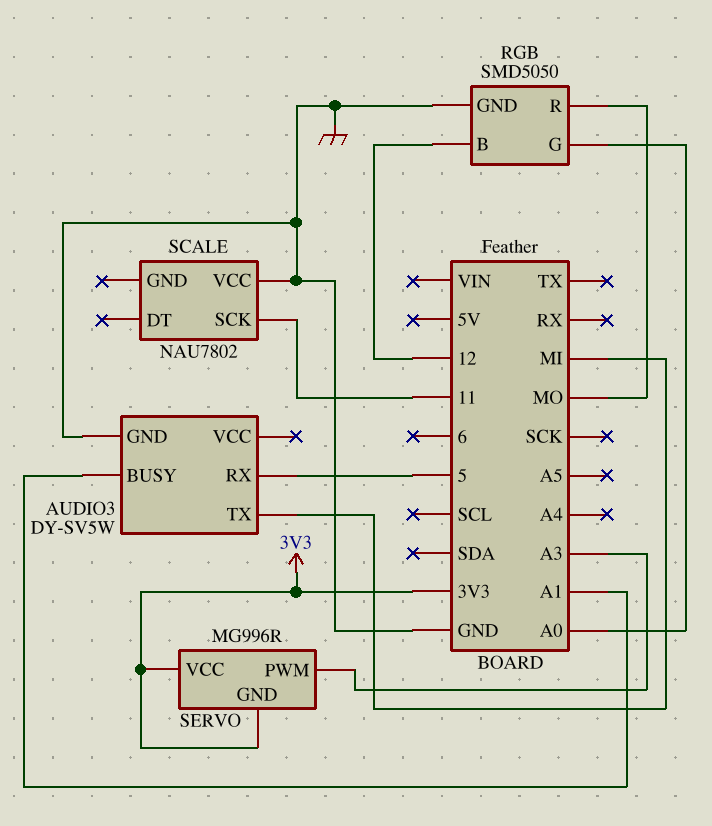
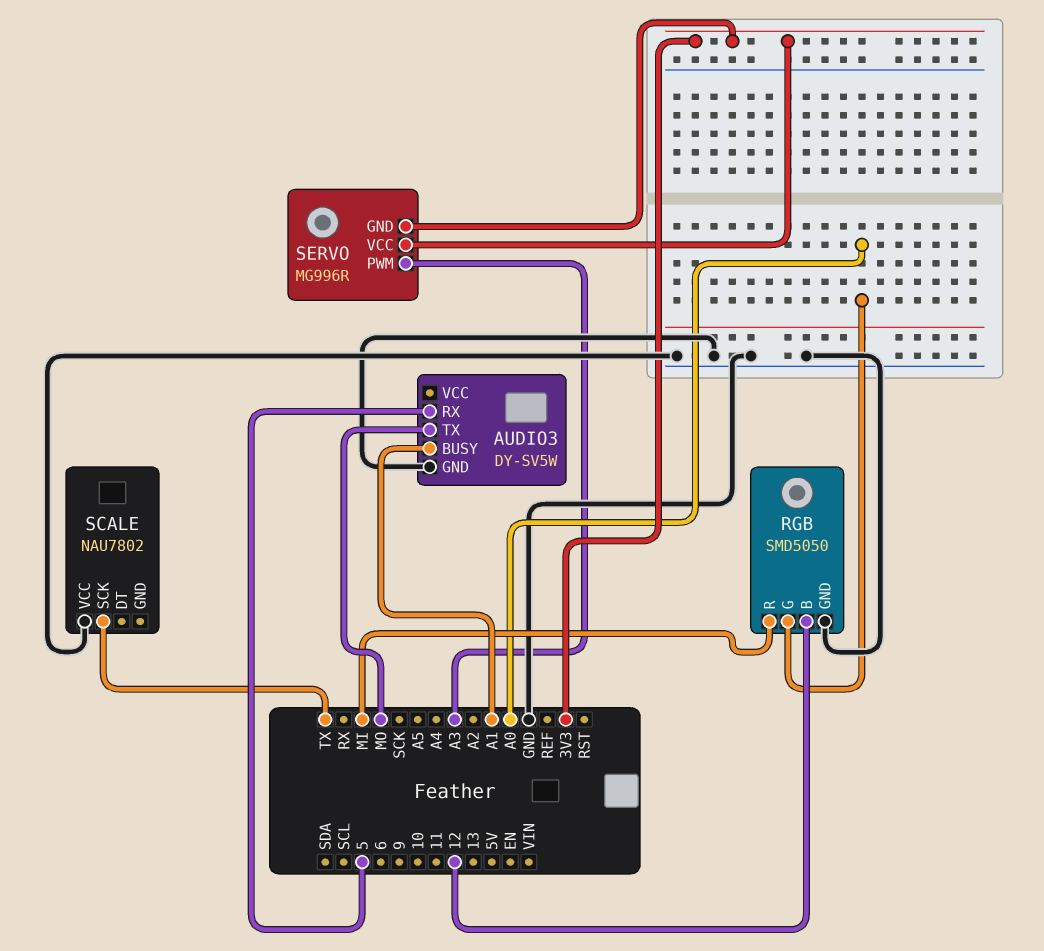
AUDIO3 pin TX: MI -> MO
RGB pin R: MO -> MI
SCALE pin SCK: 11 -> TX

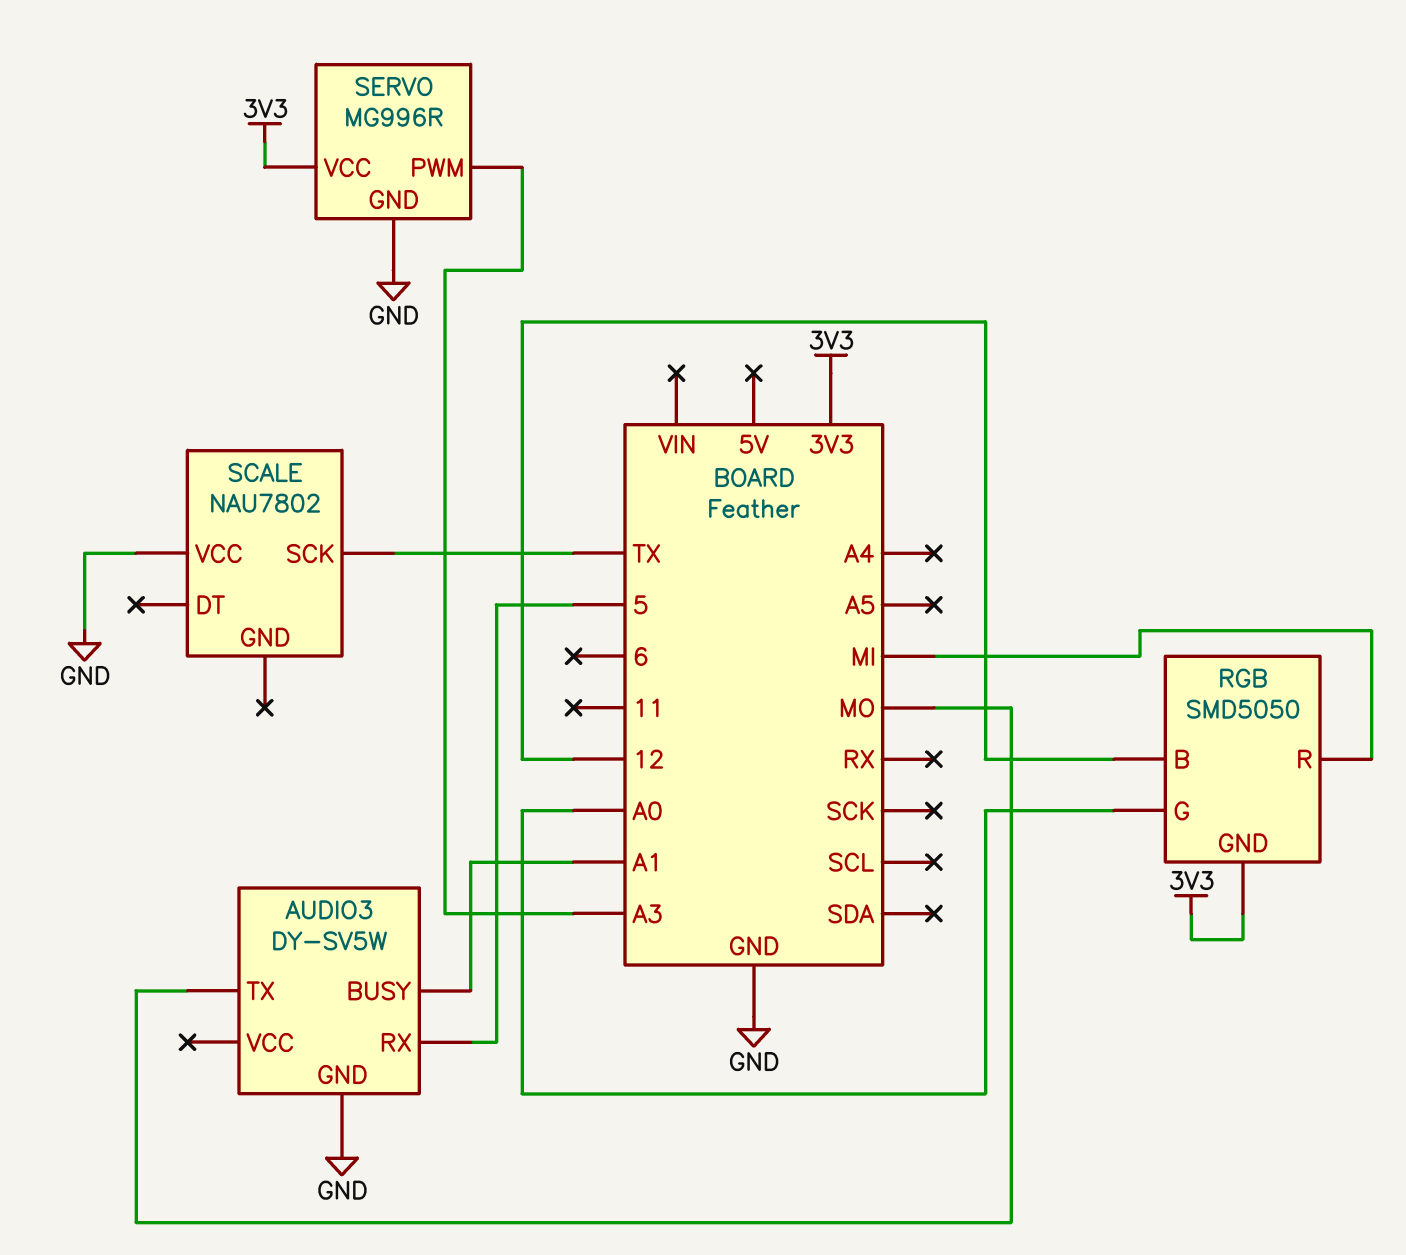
RGB pin GND: GND -> 3V3
SERVO pin GND: 3V3 -> GND

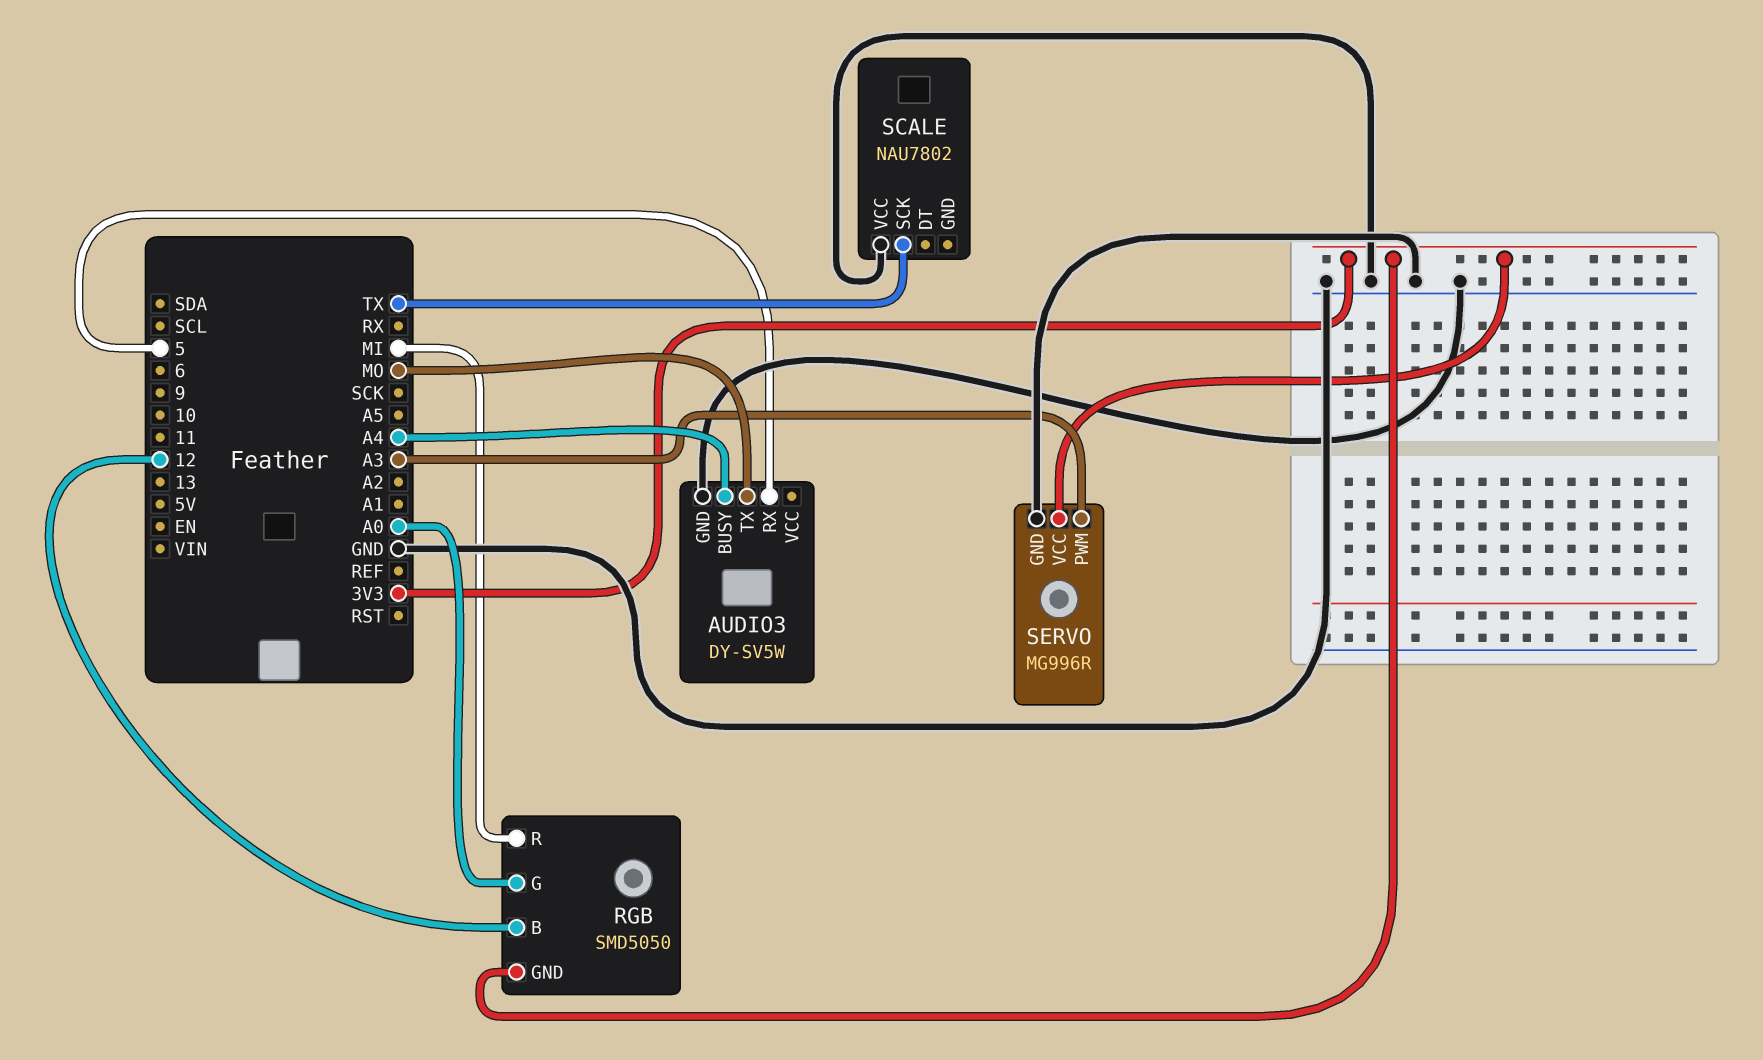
AUDIO3 pin BUSY: A1 -> A4

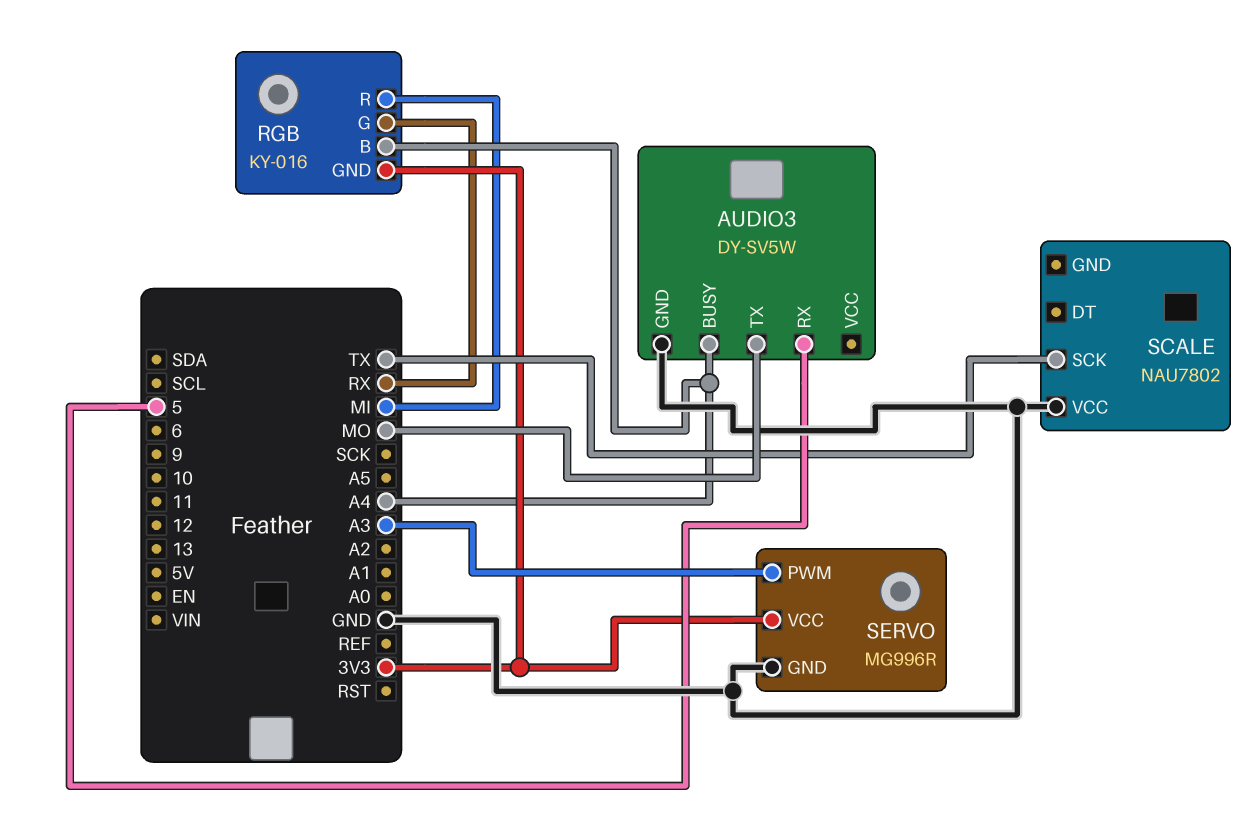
RGB: SMD5050 -> KY-016
RGB pin B: 12 -> A4
RGB pin G: A0 -> RX

